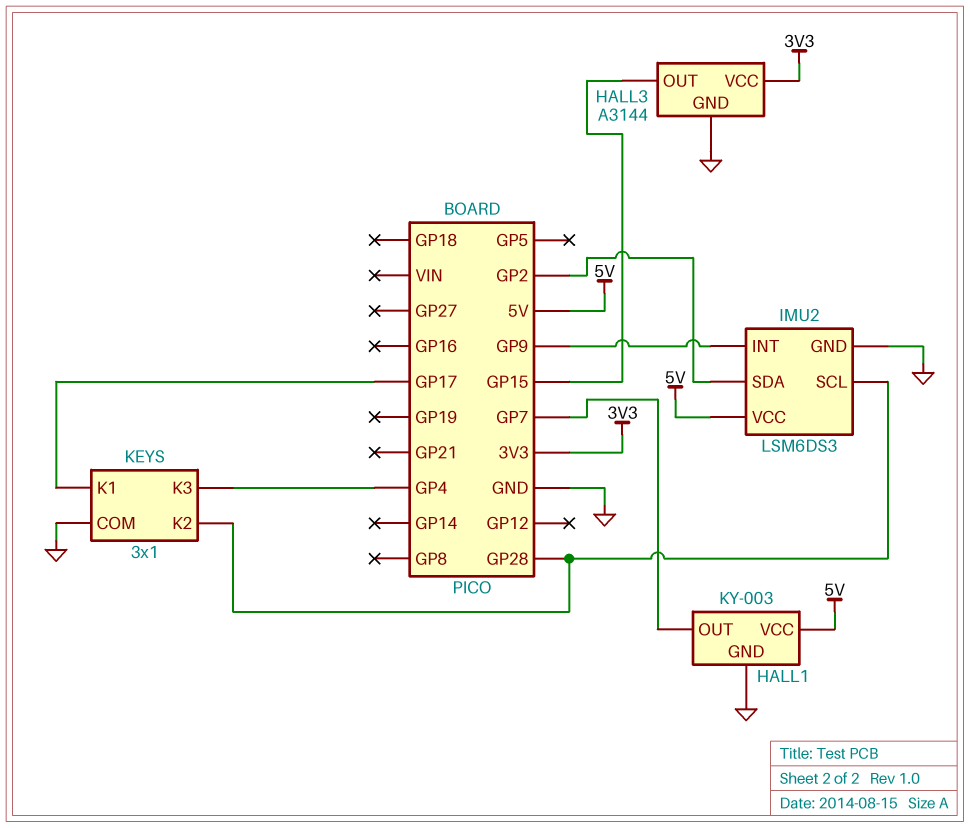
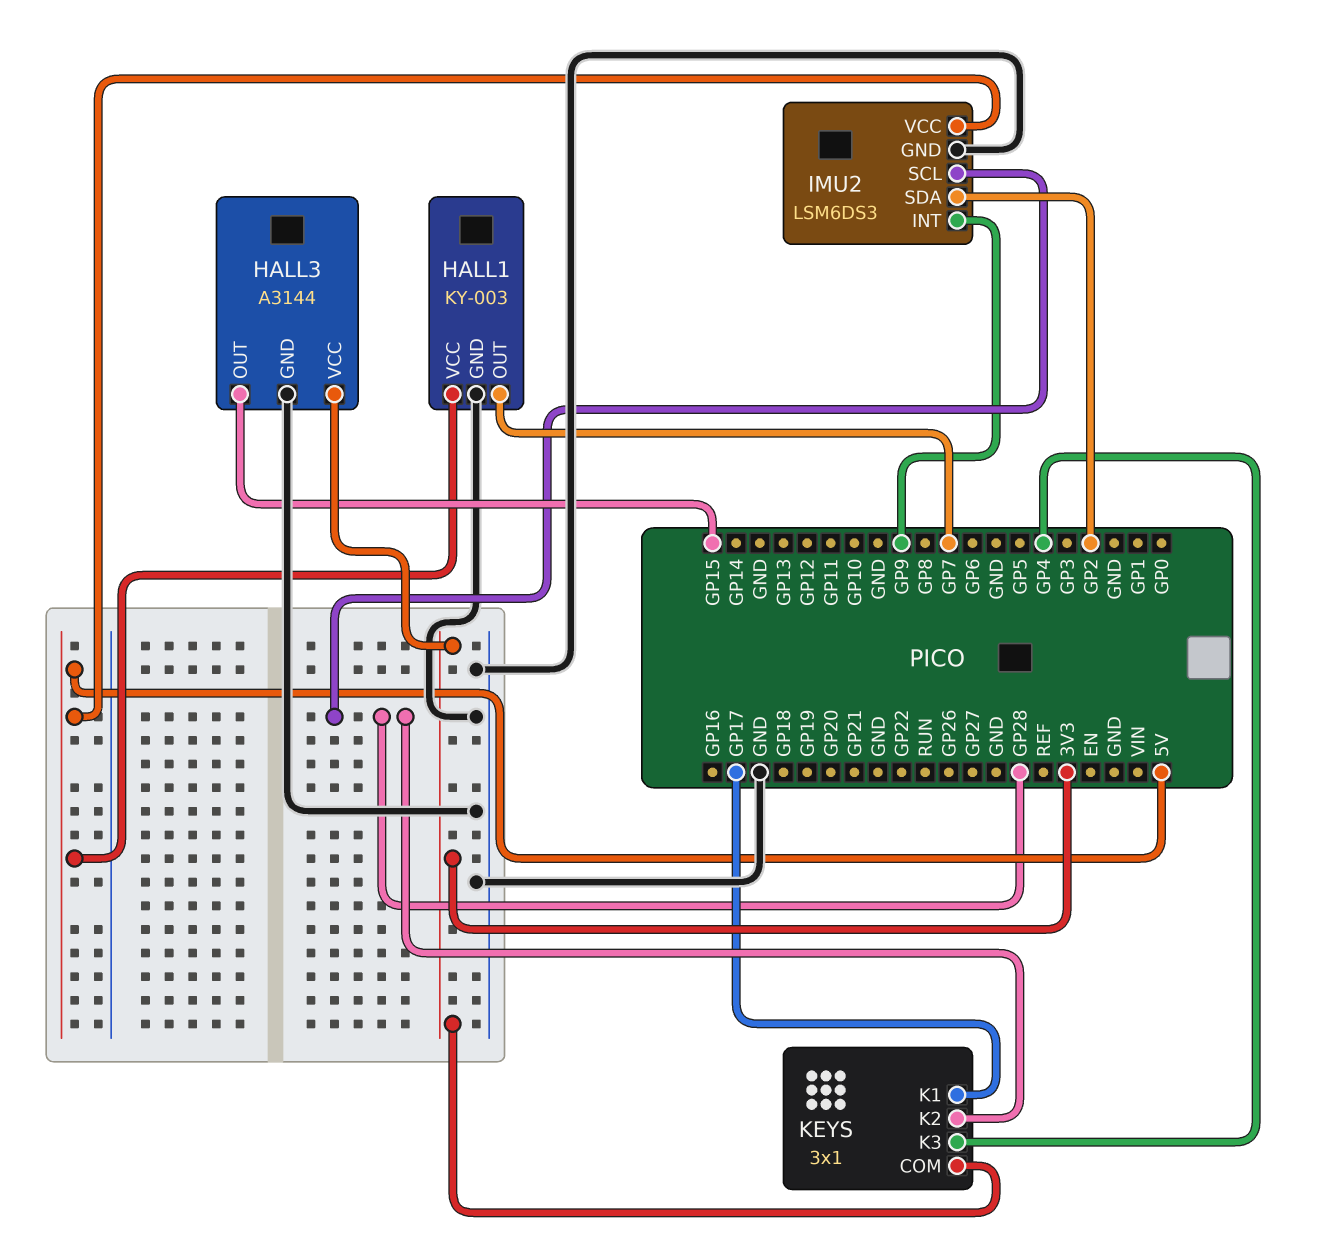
KEYS pin COM: GND -> 3V3

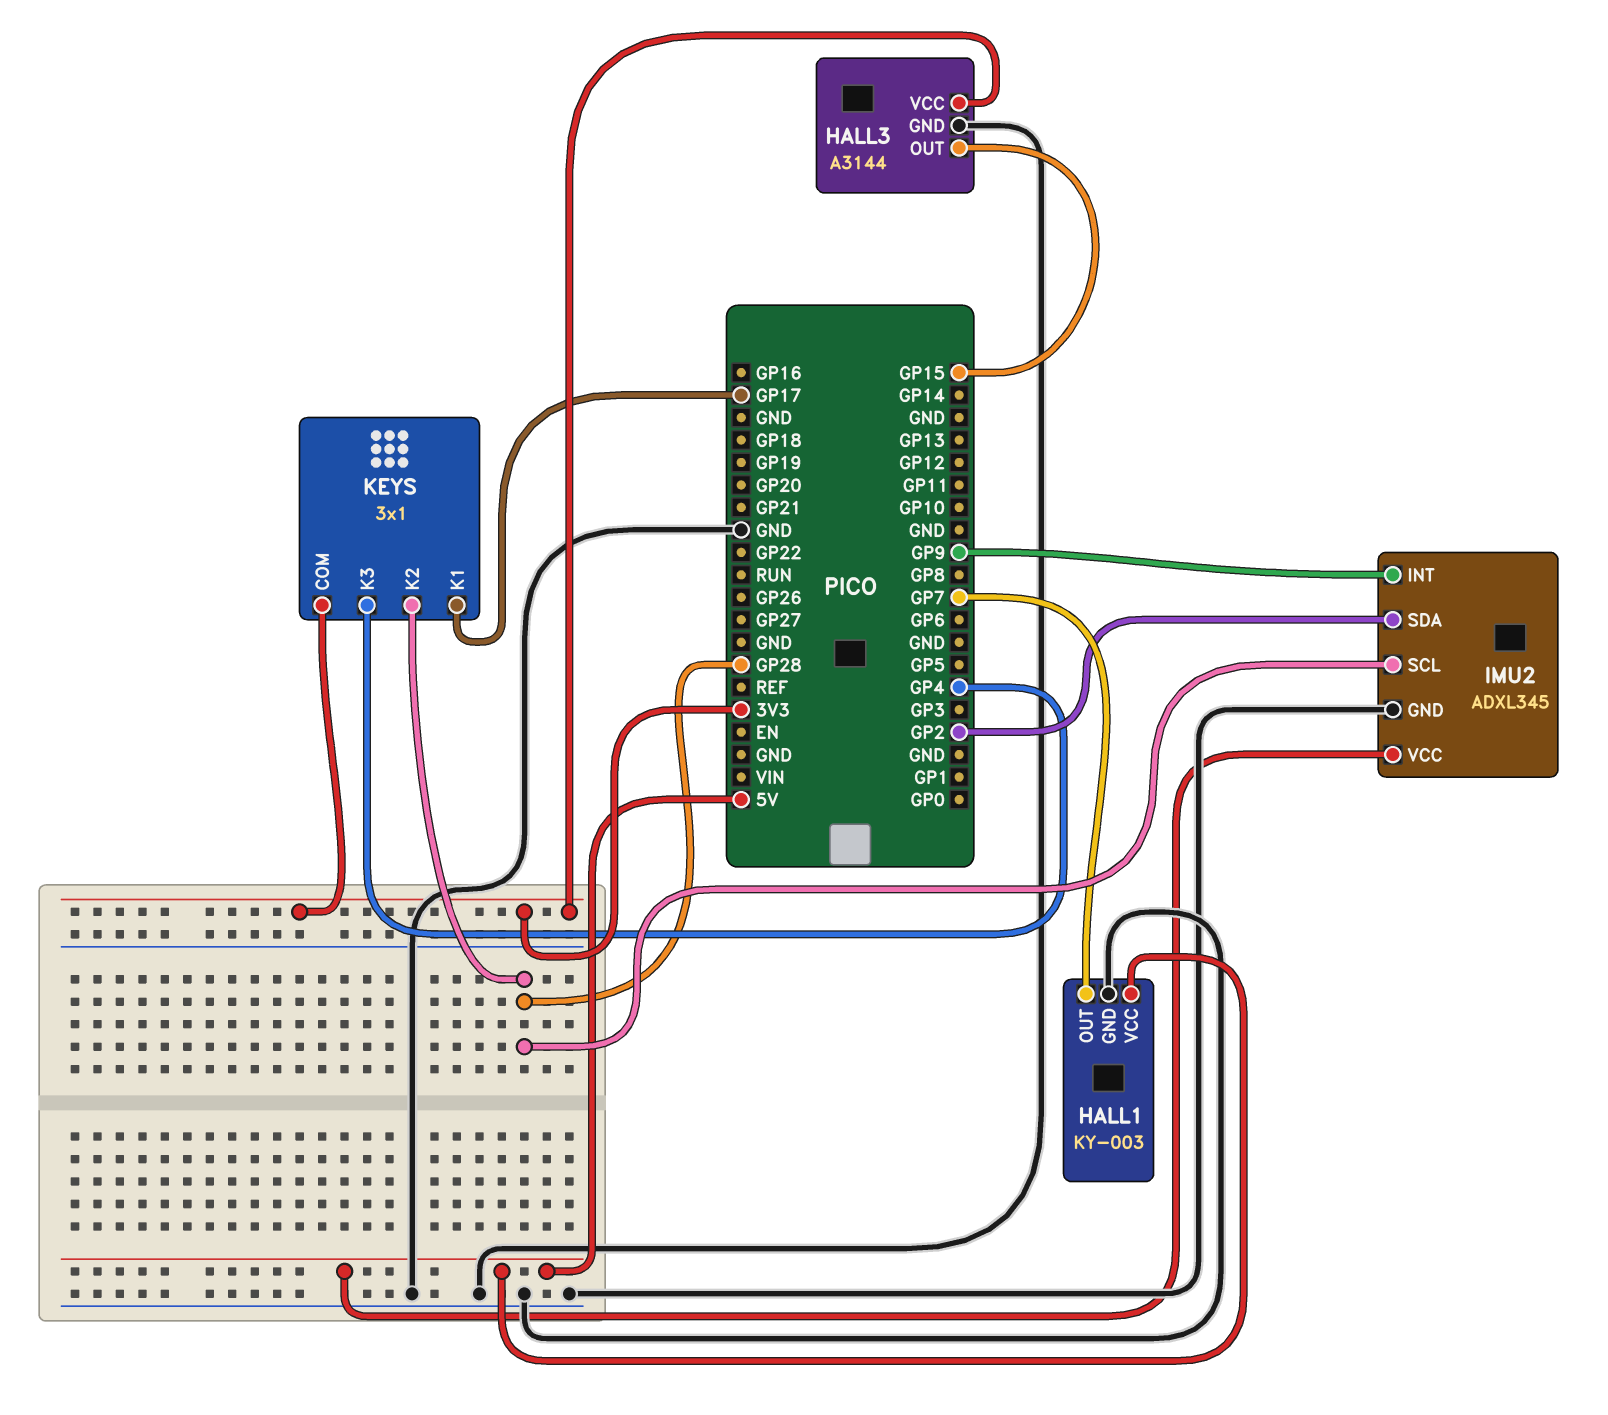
IMU2: LSM6DS3 -> ADXL345

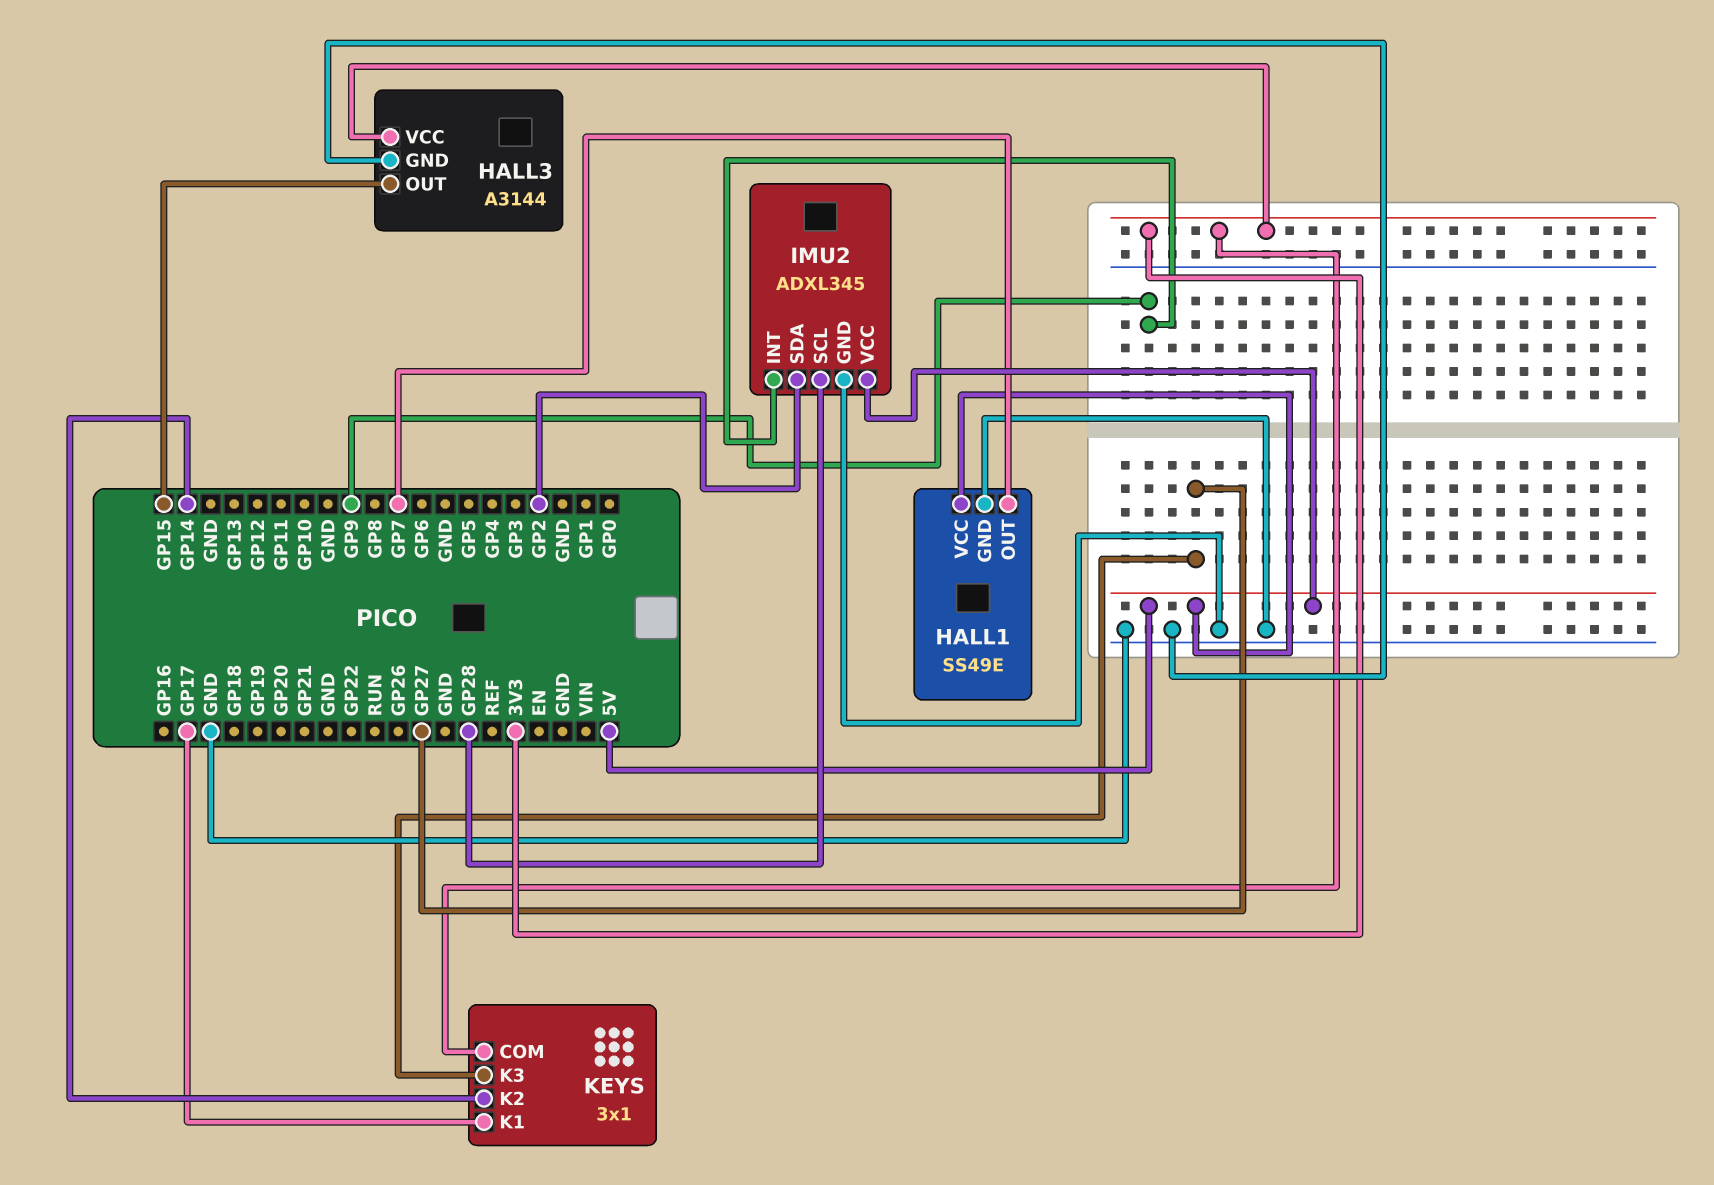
HALL1: KY-003 -> SS49E
KEYS pin K2: GP28 -> GP14
KEYS pin K3: GP4 -> GP27

